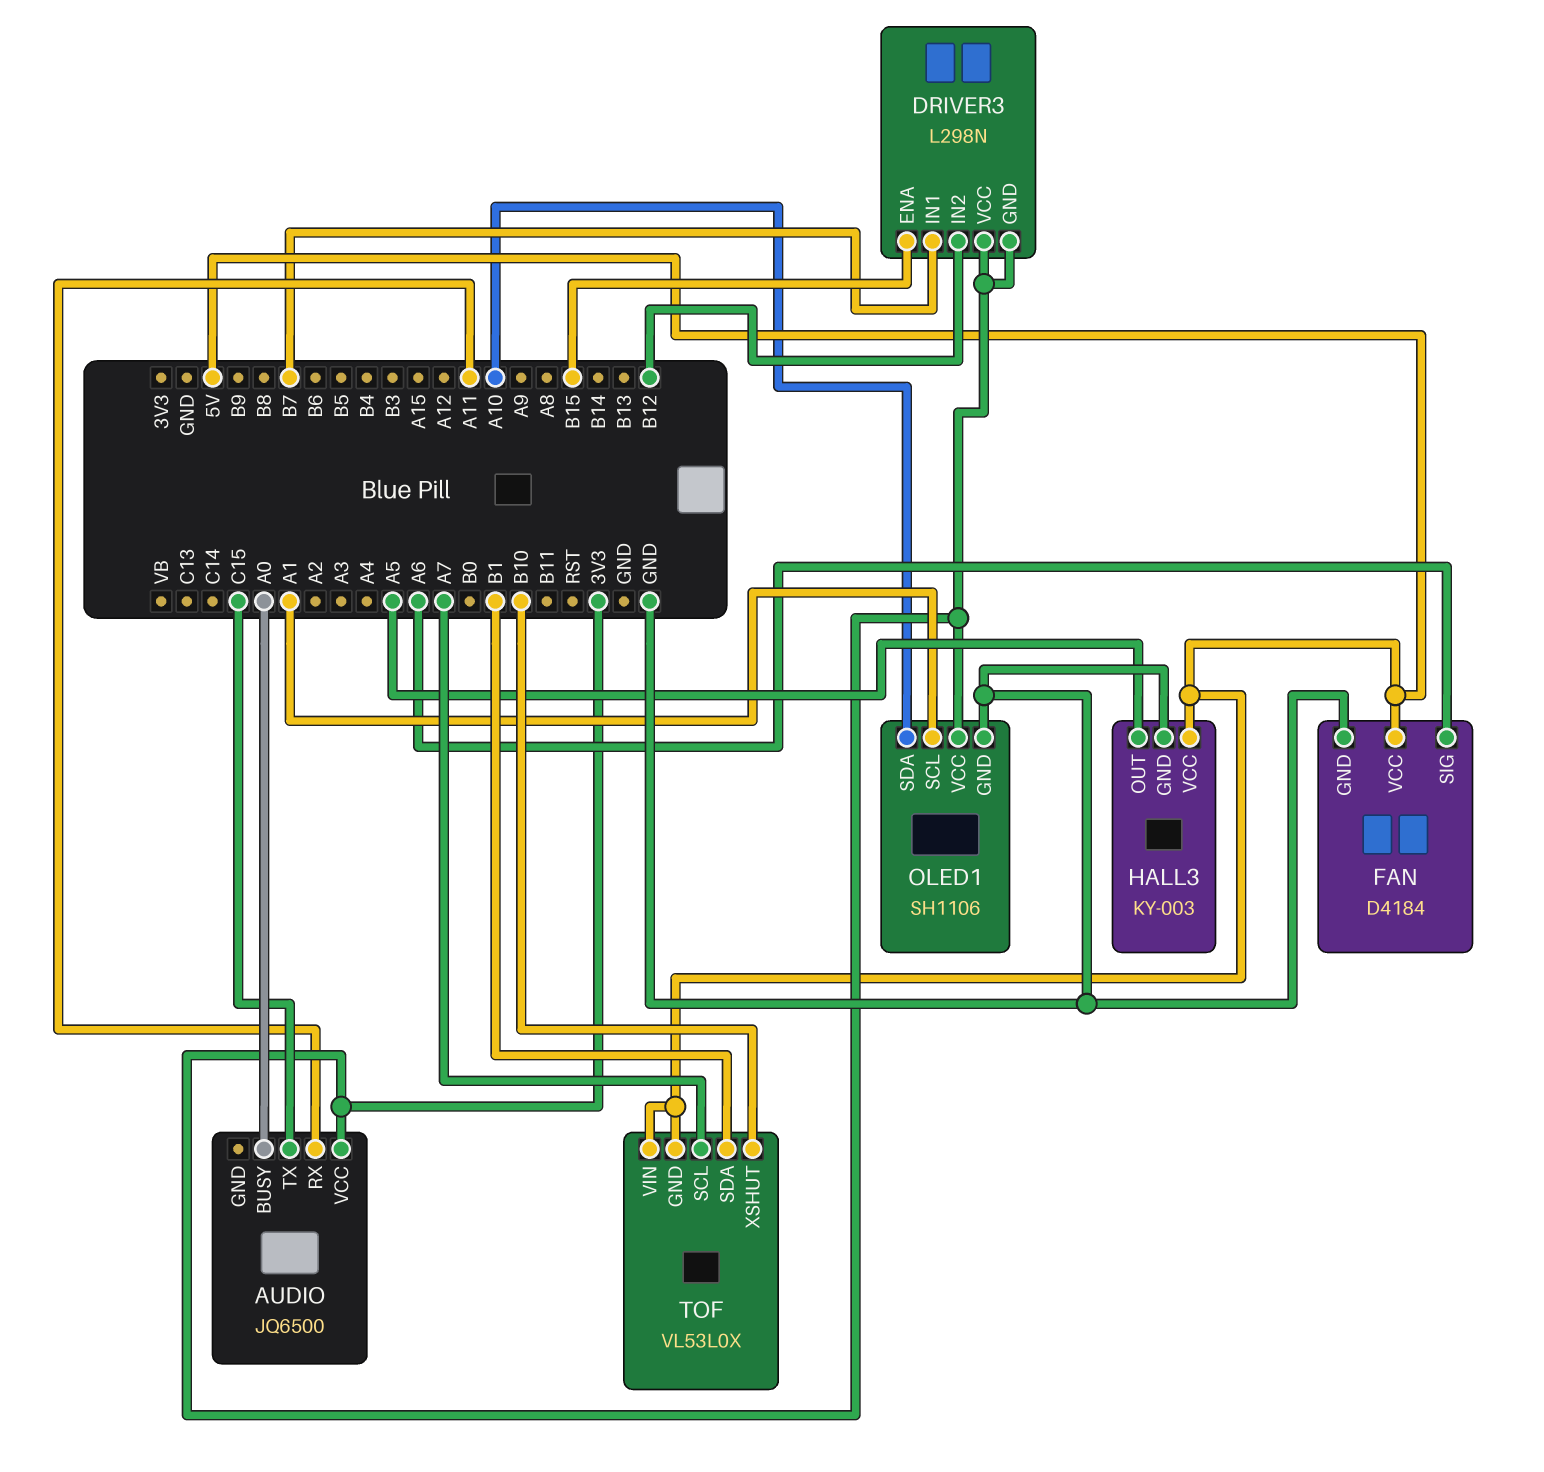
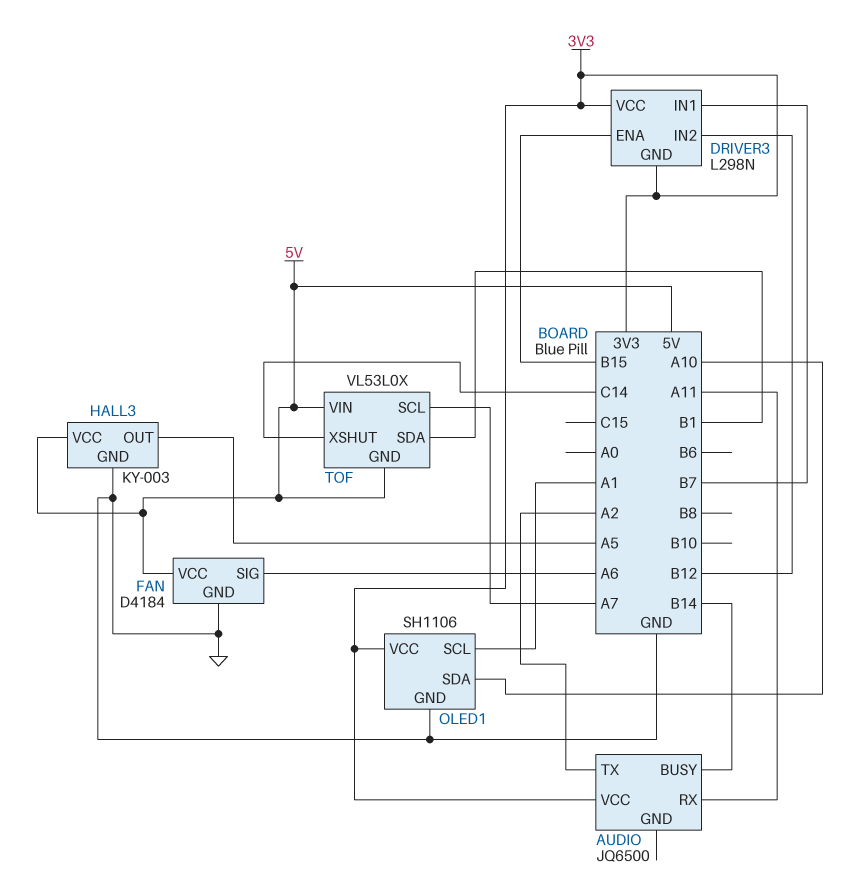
AUDIO pin BUSY: A0 -> B14
AUDIO pin TX: C15 -> A2
TOF pin XSHUT: B10 -> C14

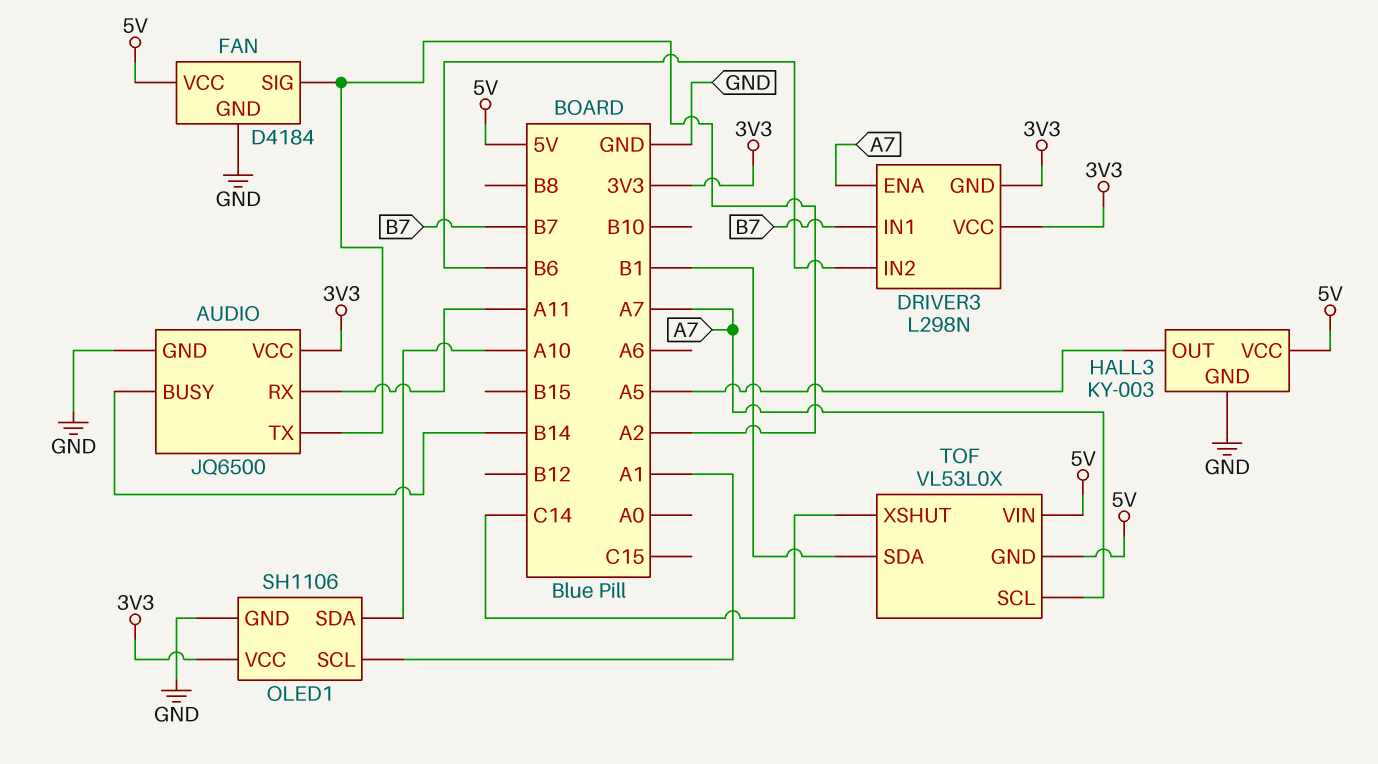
AUDIO pin GND: none -> GND
DRIVER3 pin ENA: B15 -> A7
DRIVER3 pin IN2: B12 -> B6
FAN pin SIG: A6 -> A2

